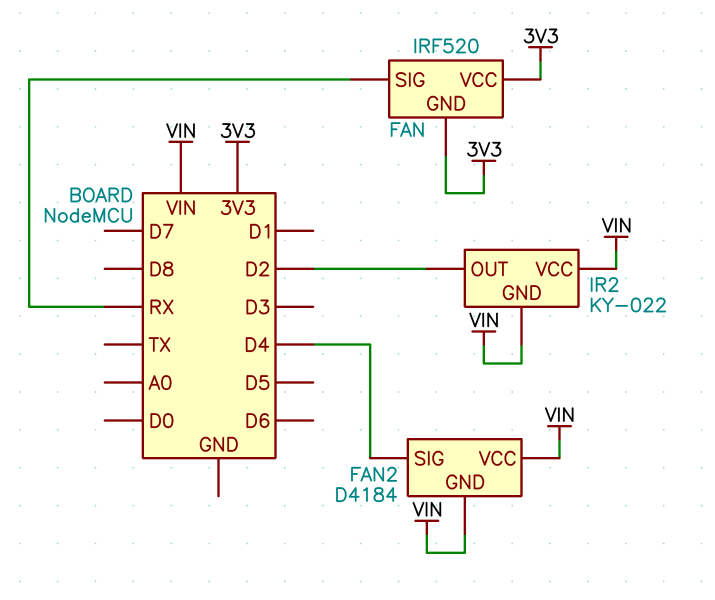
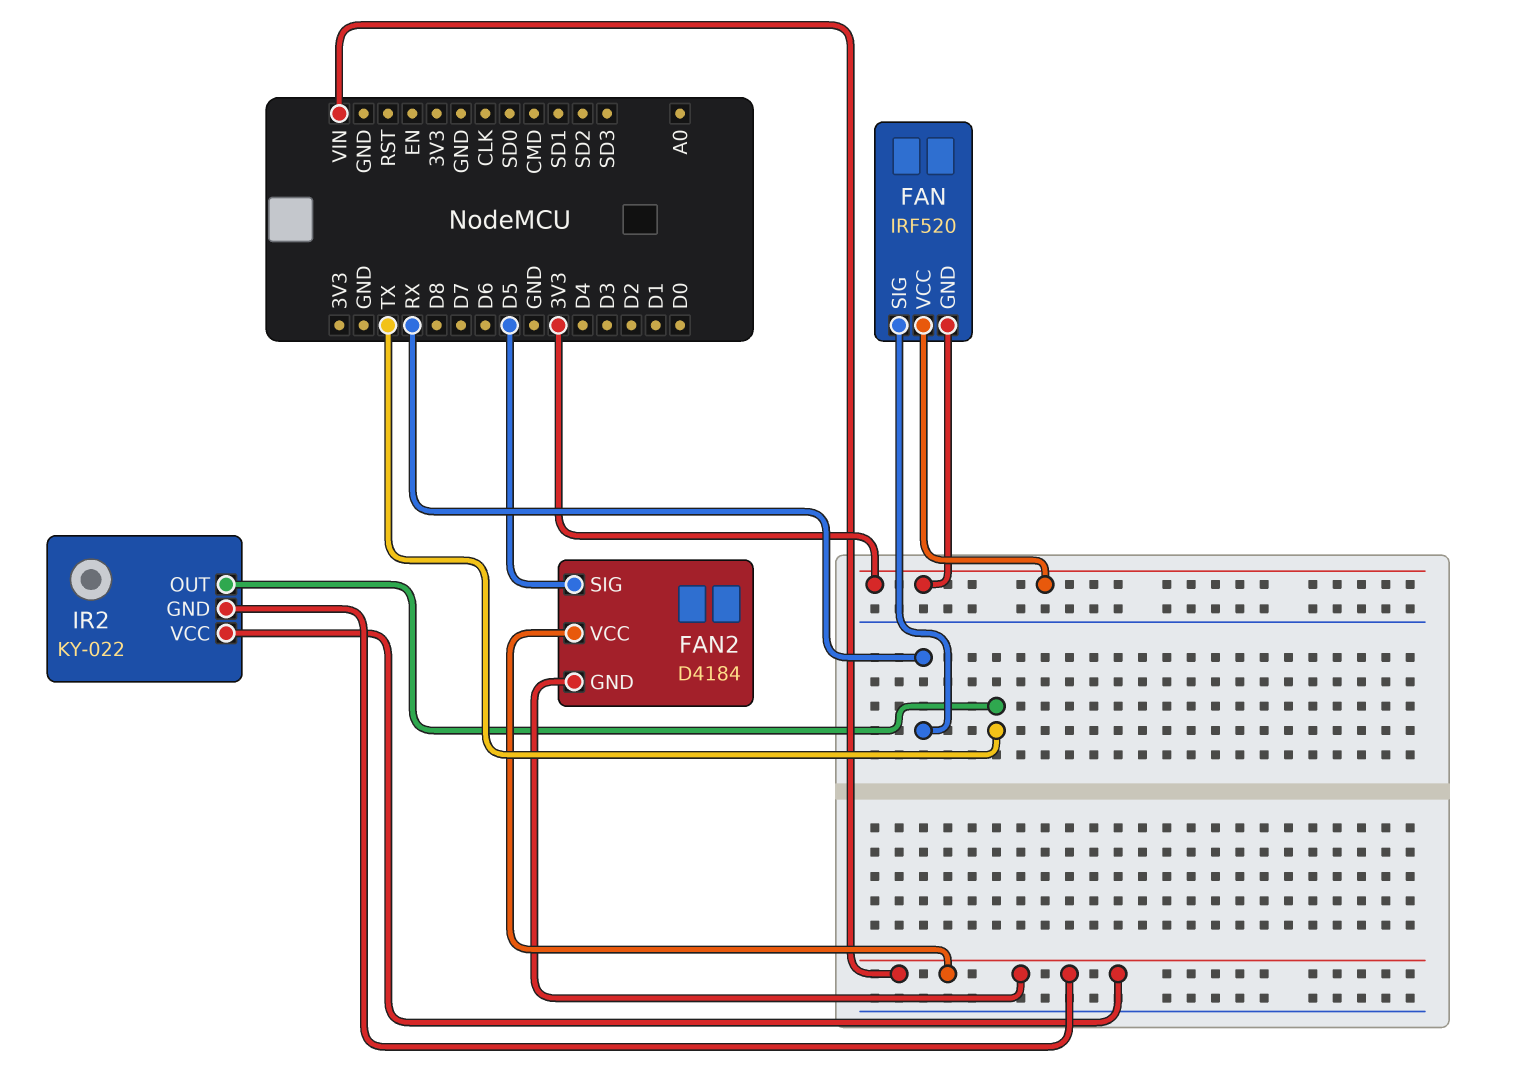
FAN2 pin SIG: D4 -> D5
IR2 pin OUT: D2 -> TX

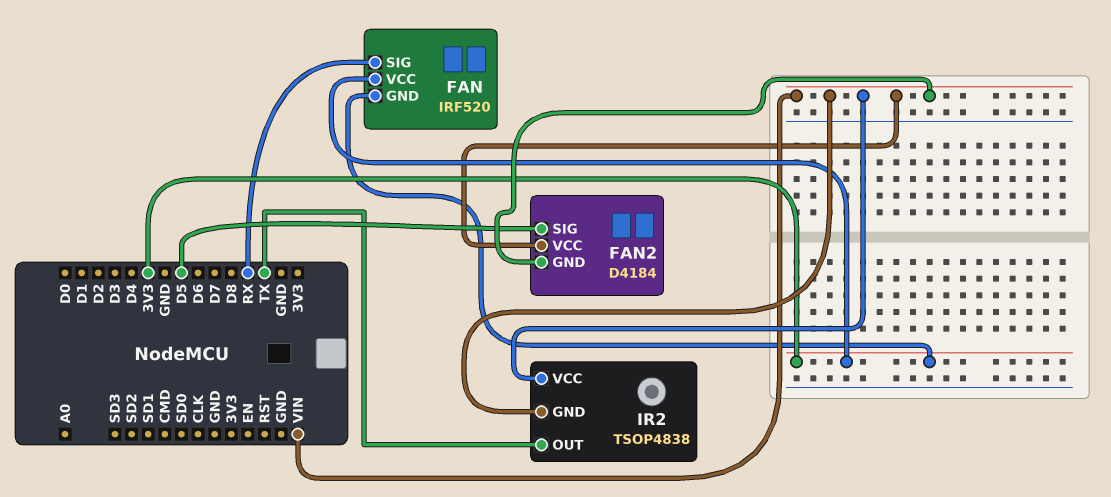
IR2: KY-022 -> TSOP4838

